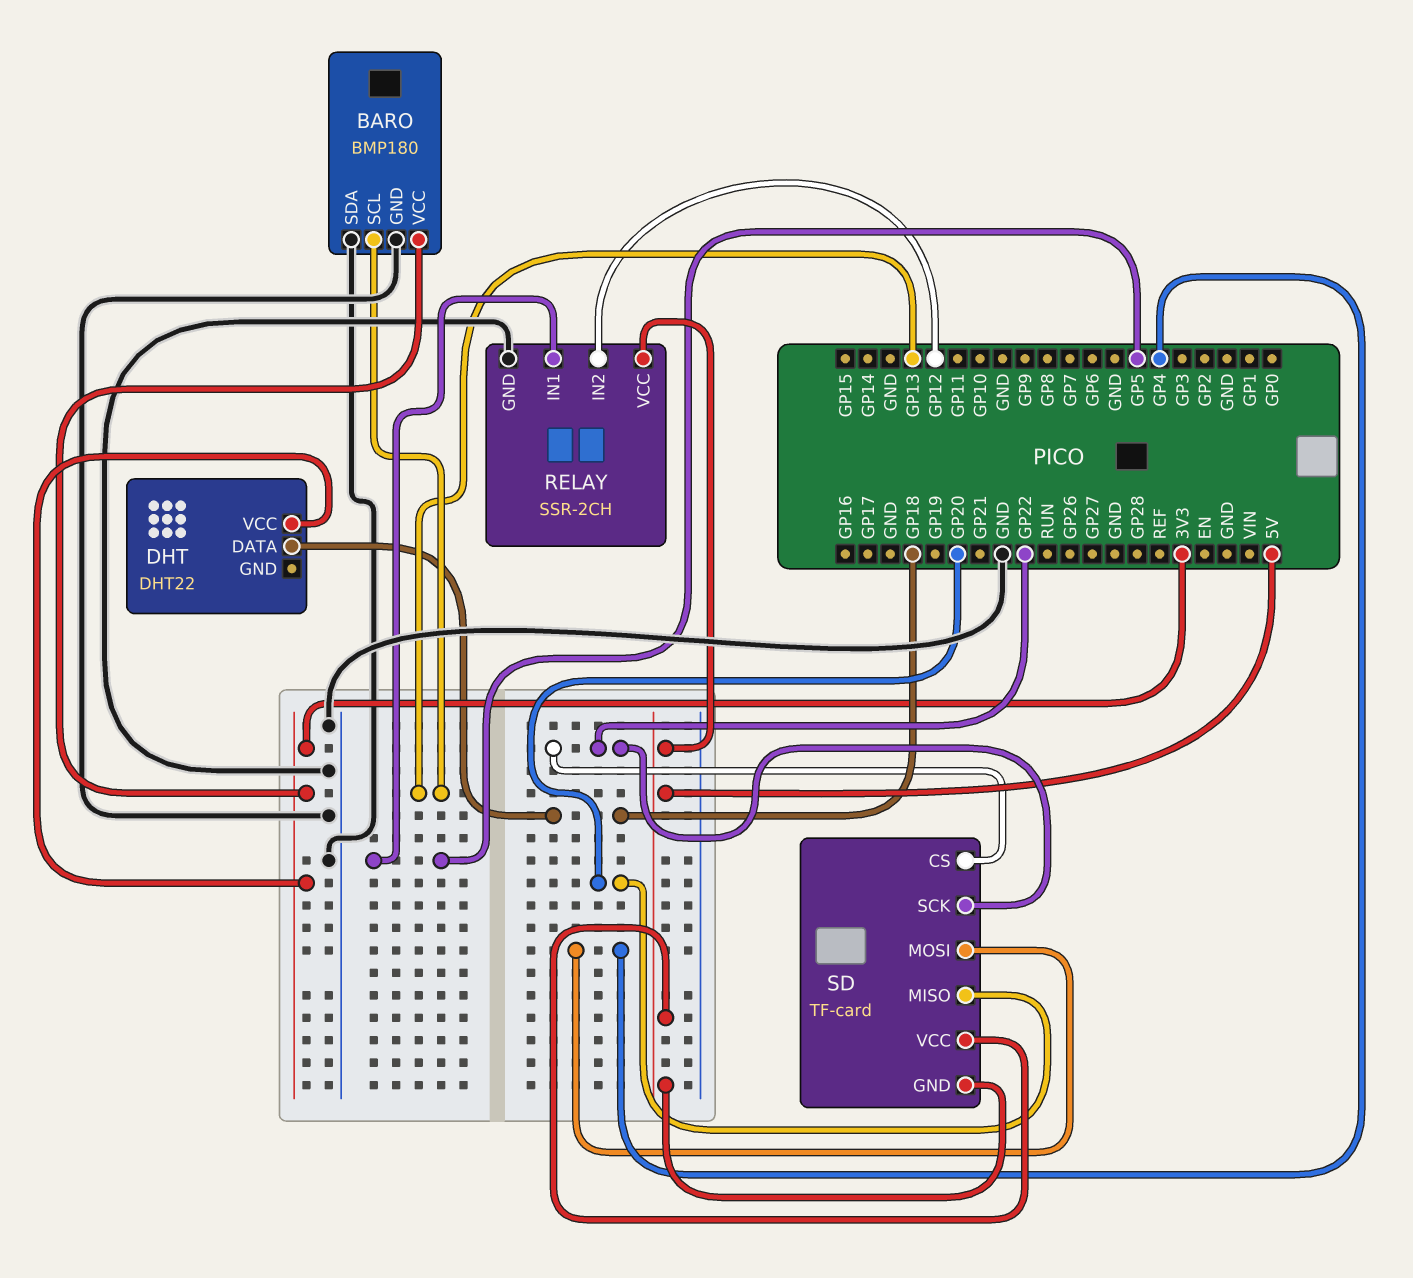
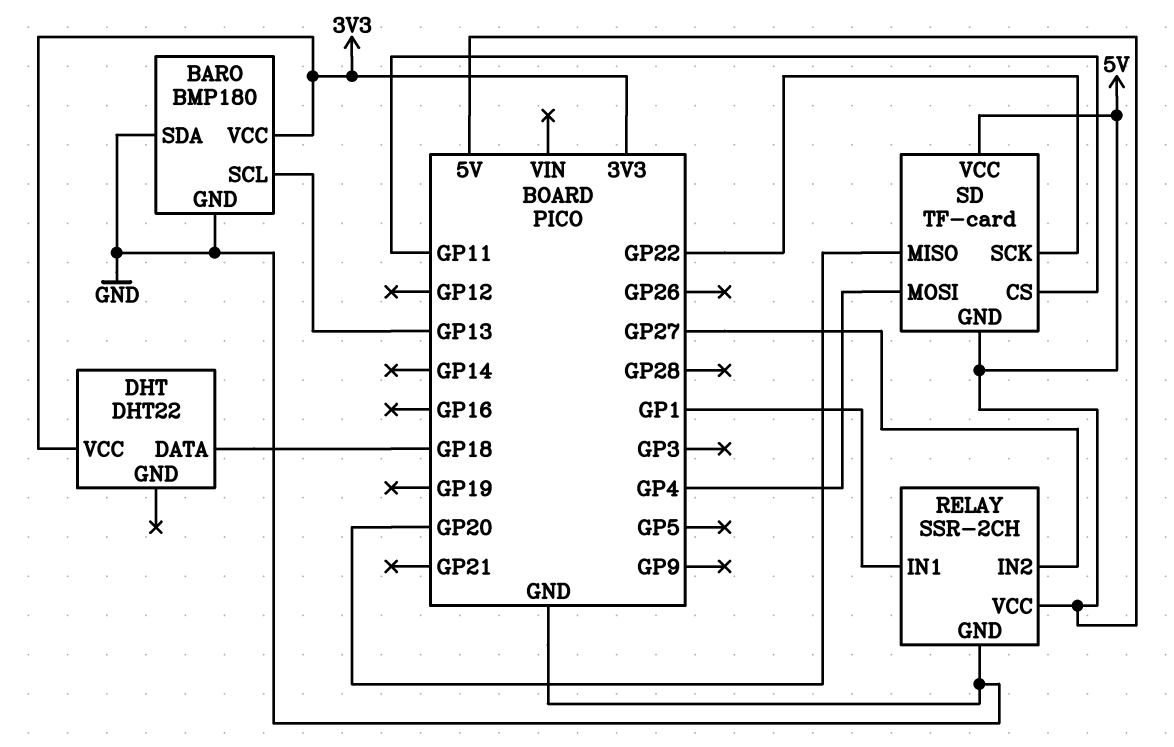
RELAY pin IN1: GP5 -> GP1
RELAY pin IN2: GP12 -> GP27
SD pin CS: GP22 -> GP11

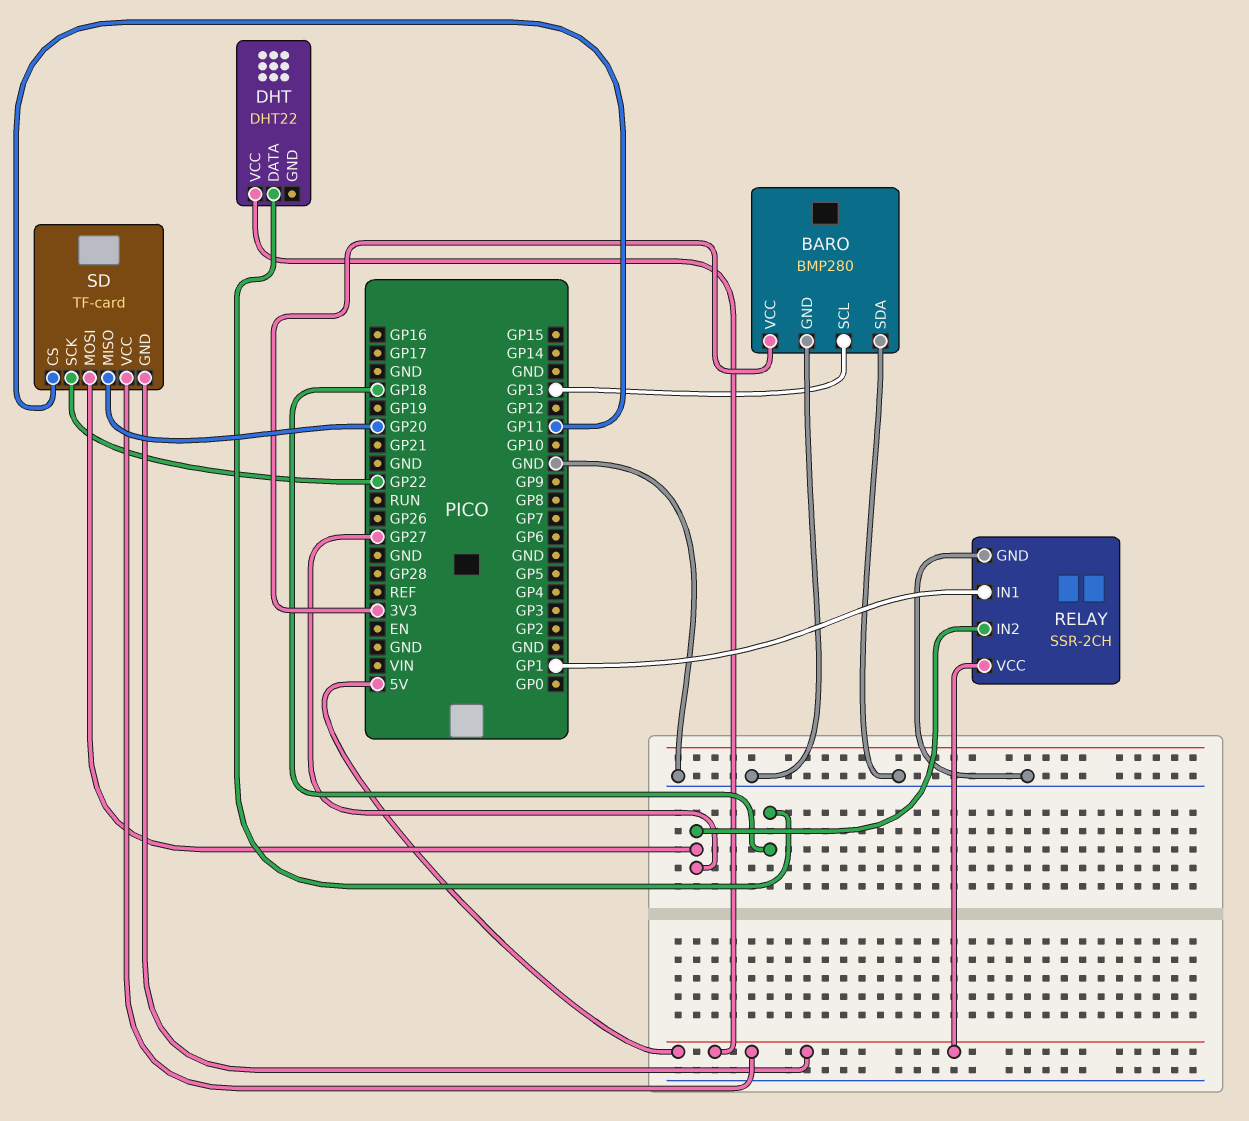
BARO: BMP180 -> BMP280
DHT pin VCC: 3V3 -> 5V
SD pin MOSI: GP4 -> GP27

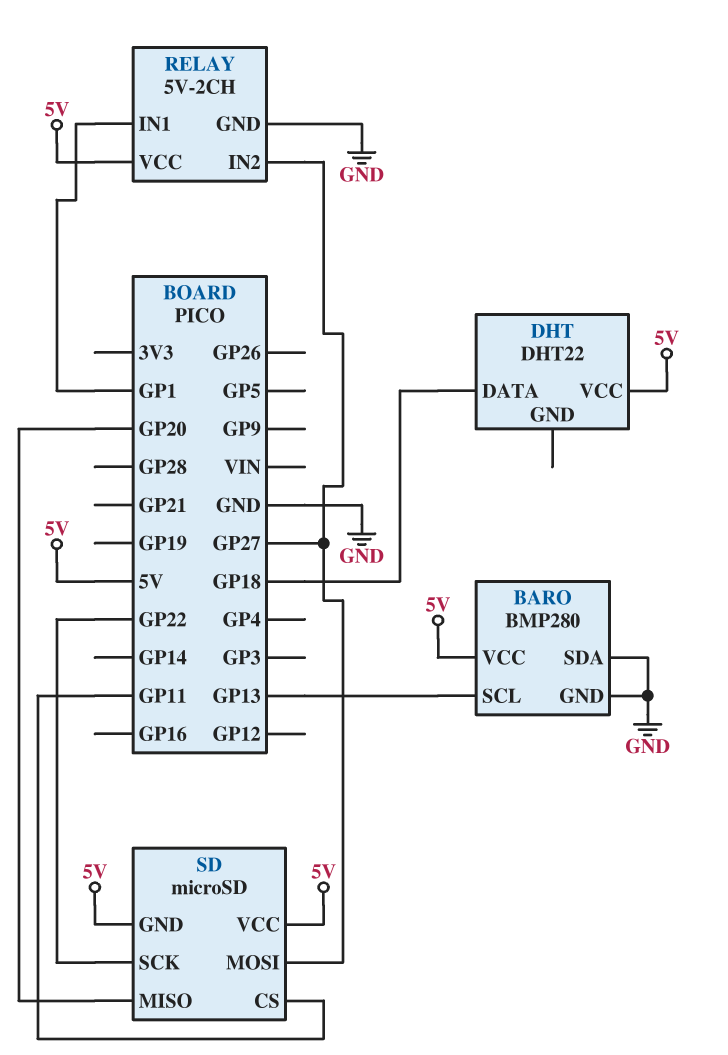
BARO pin VCC: 3V3 -> 5V
RELAY: SSR-2CH -> 5V-2CH
SD: TF-card -> microSD

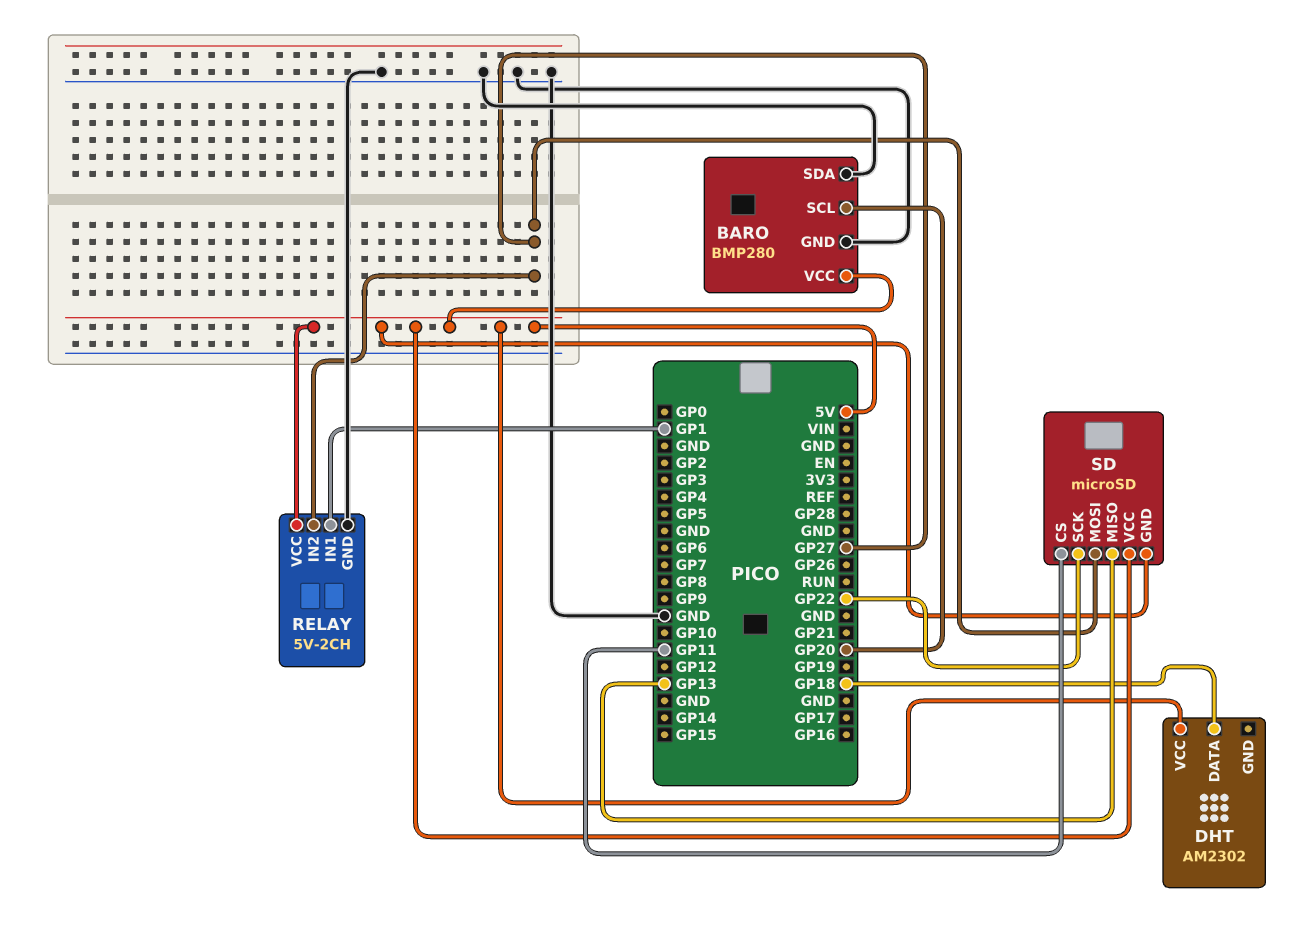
BARO pin SCL: GP13 -> GP20
DHT: DHT22 -> AM2302
SD pin MISO: GP20 -> GP13

